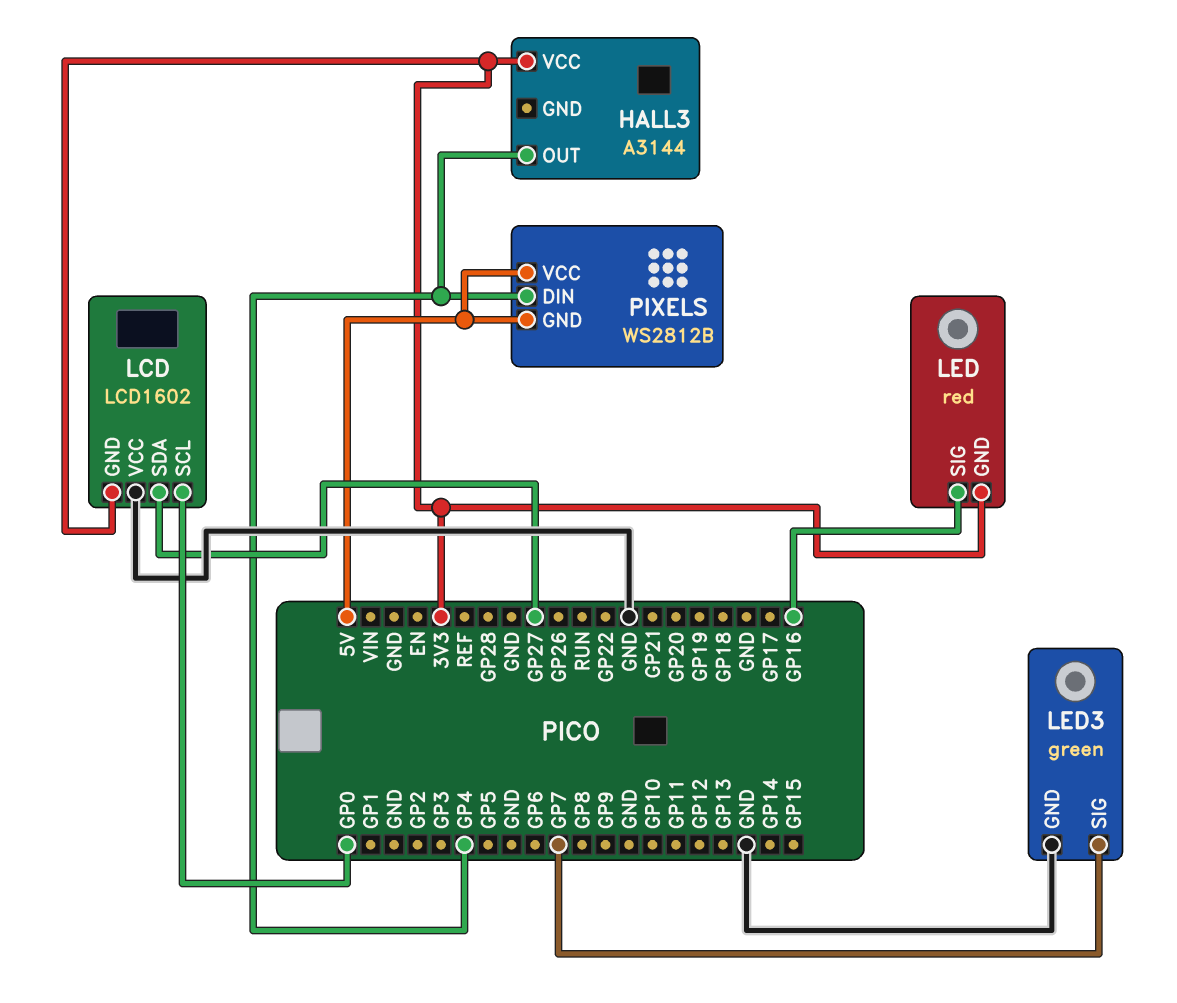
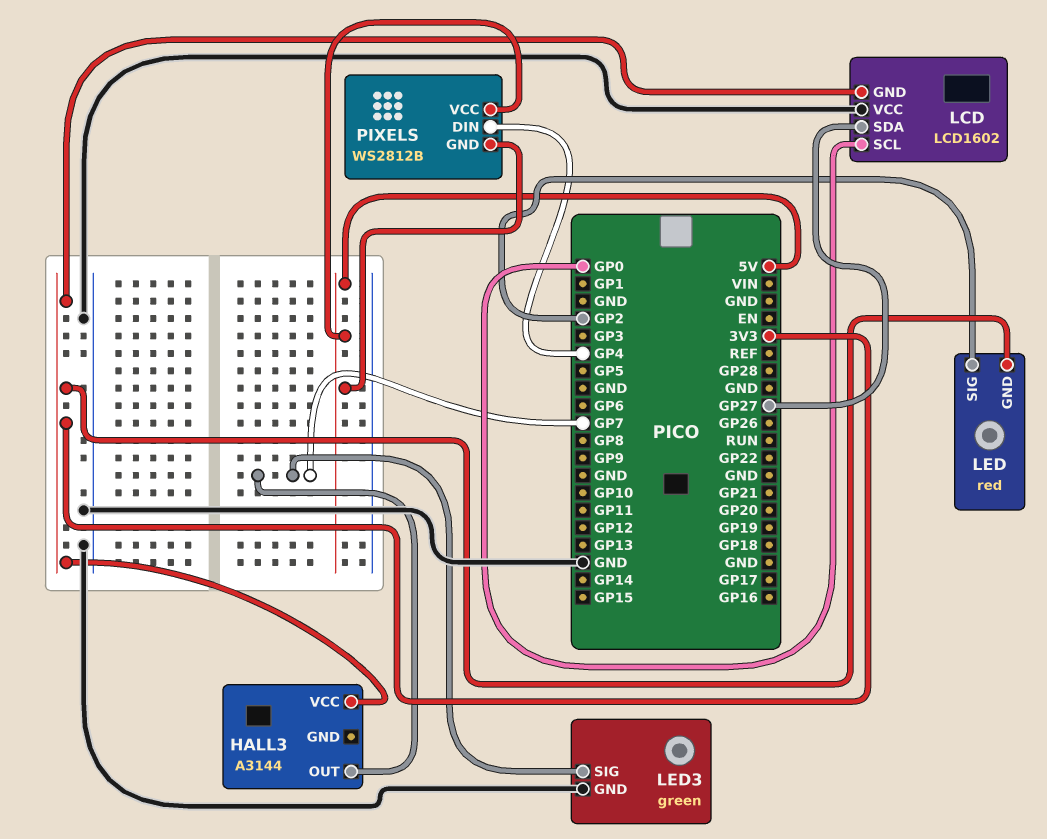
HALL3 pin OUT: GP4 -> GP7
LED pin SIG: GP16 -> GP2

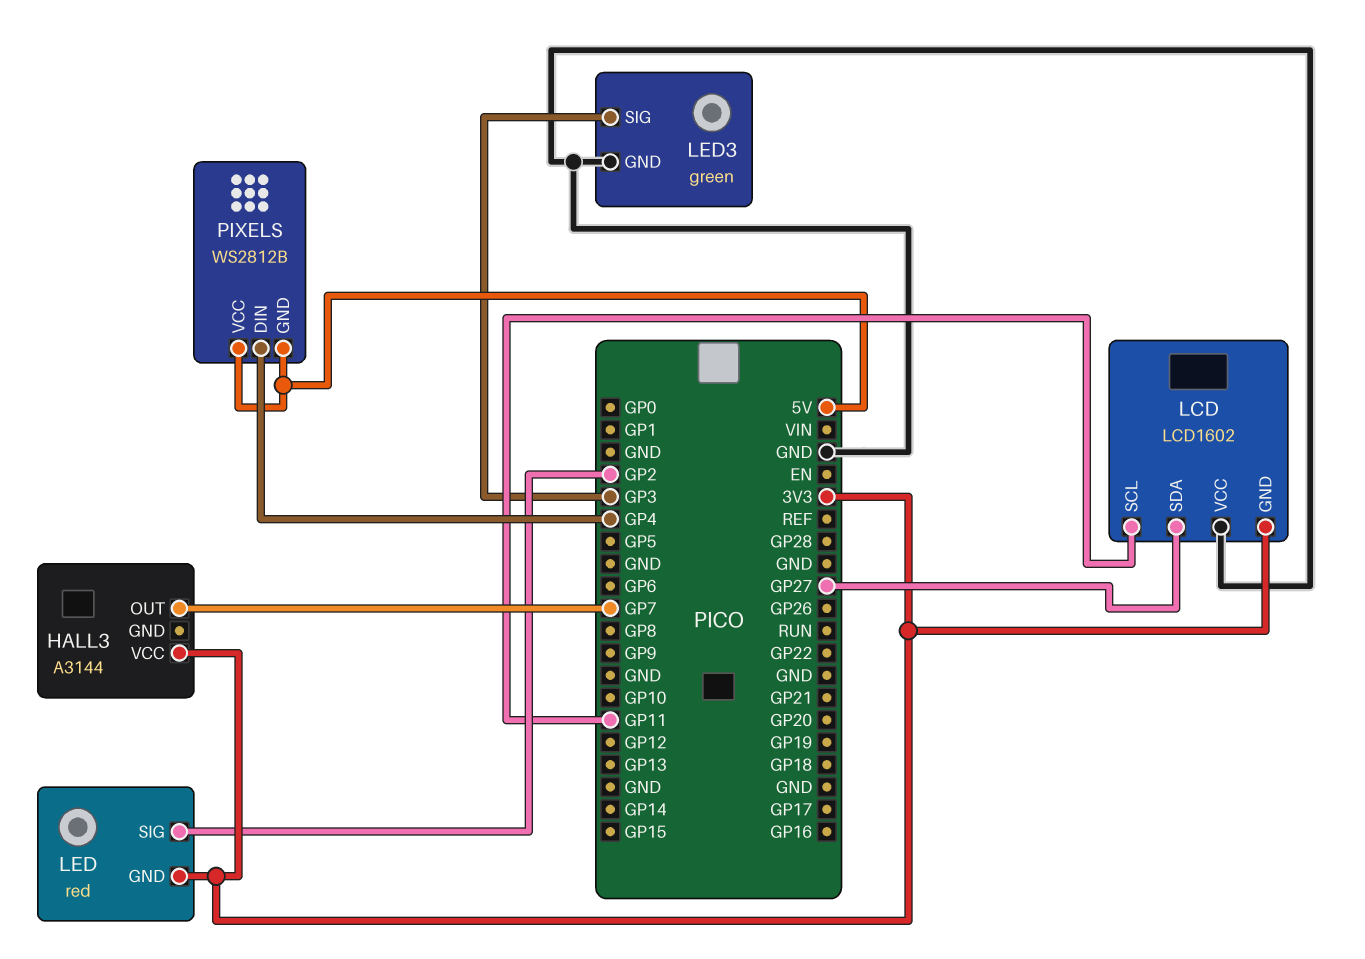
LCD pin SCL: GP0 -> GP11
LED3 pin SIG: GP7 -> GP3

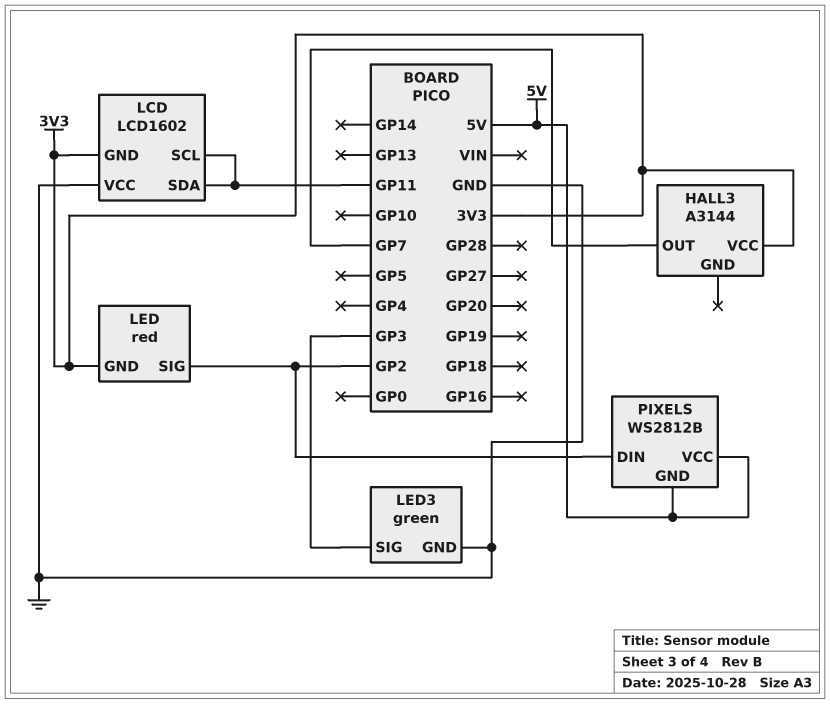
LCD pin SDA: GP27 -> GP11
PIXELS pin DIN: GP4 -> GP2

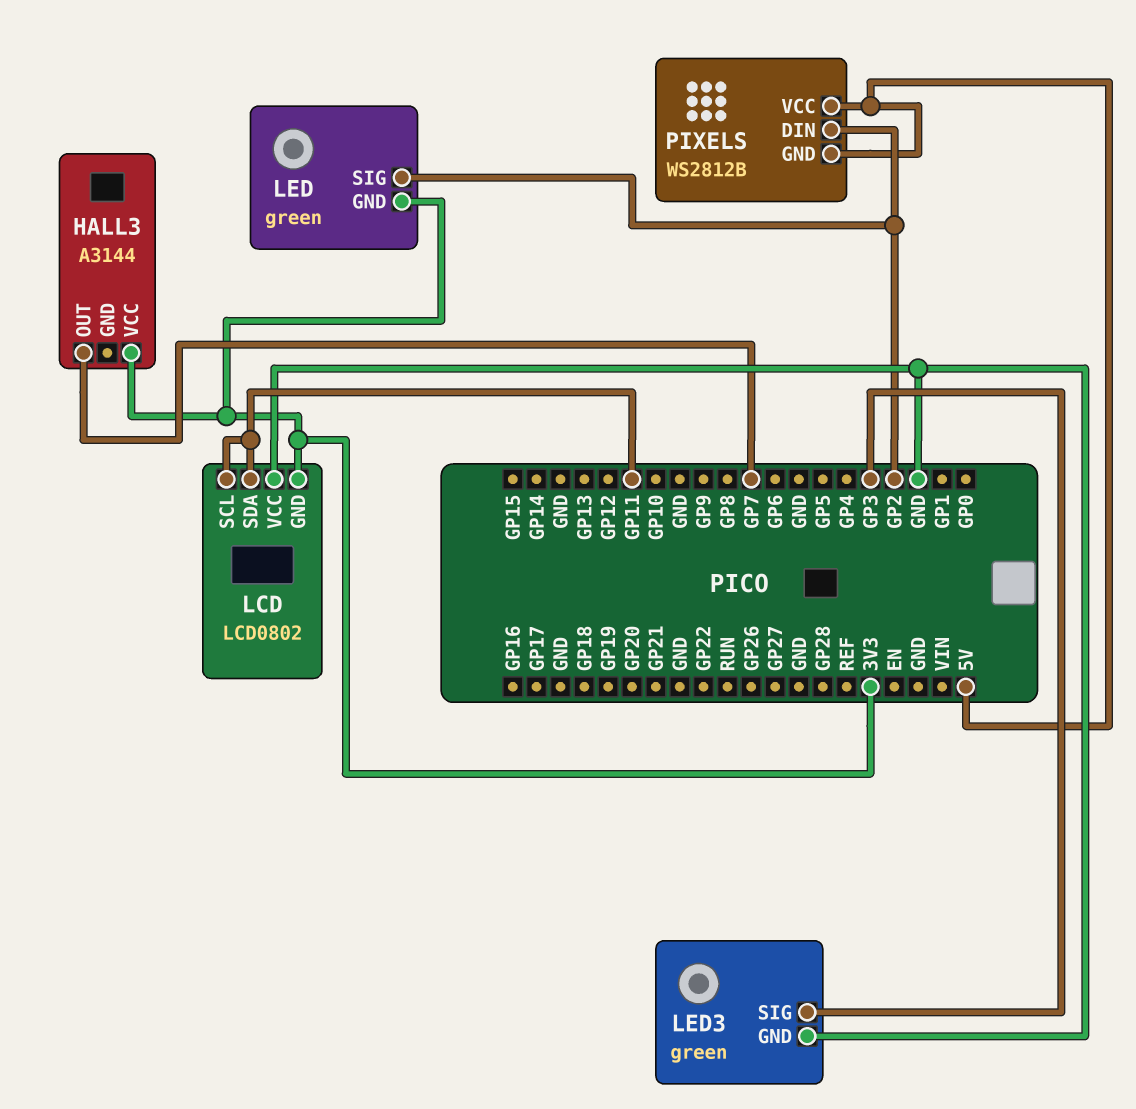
LCD: LCD1602 -> LCD0802
LED: red -> green

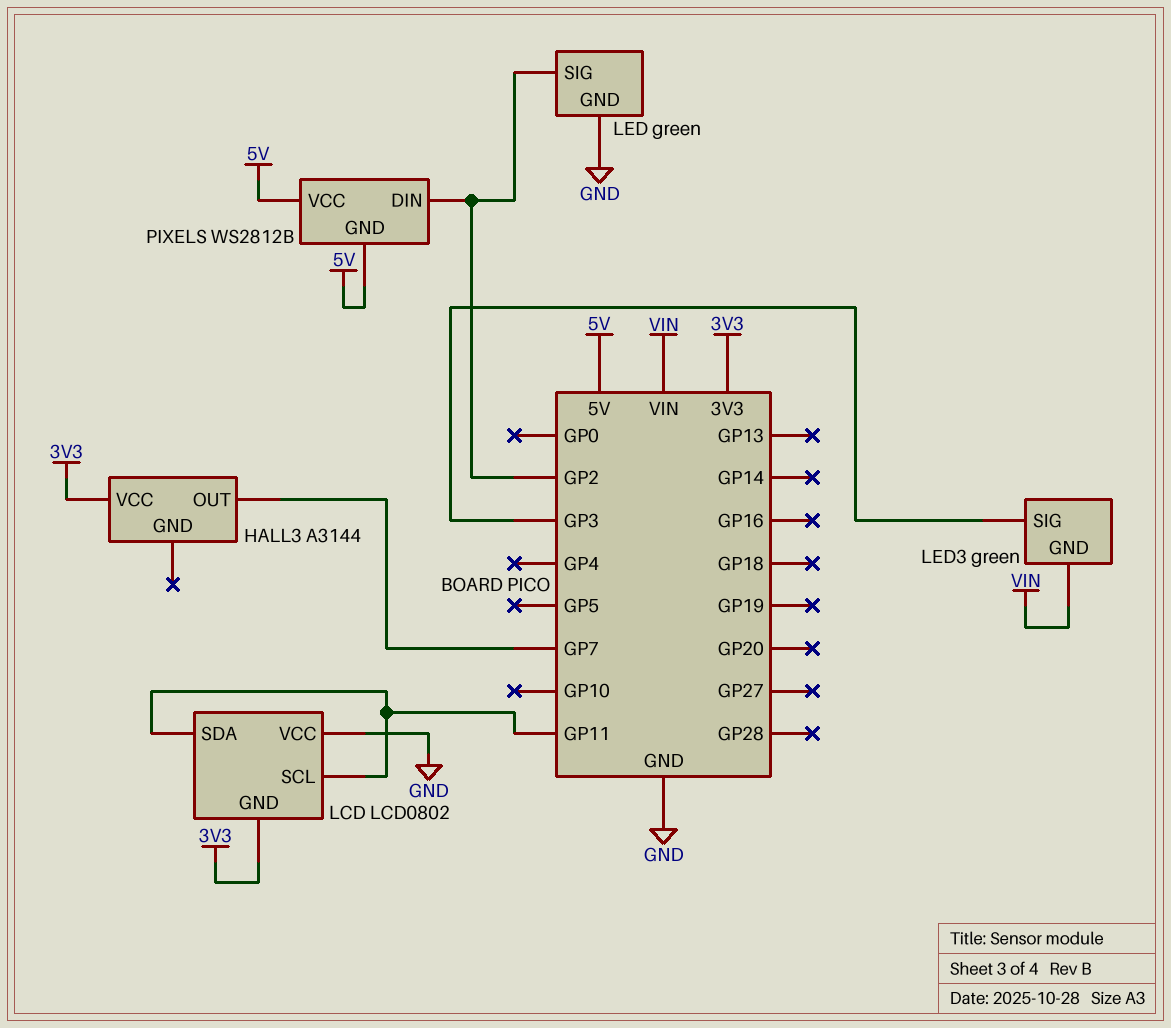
LED pin GND: 3V3 -> GND
LED3 pin GND: GND -> VIN

